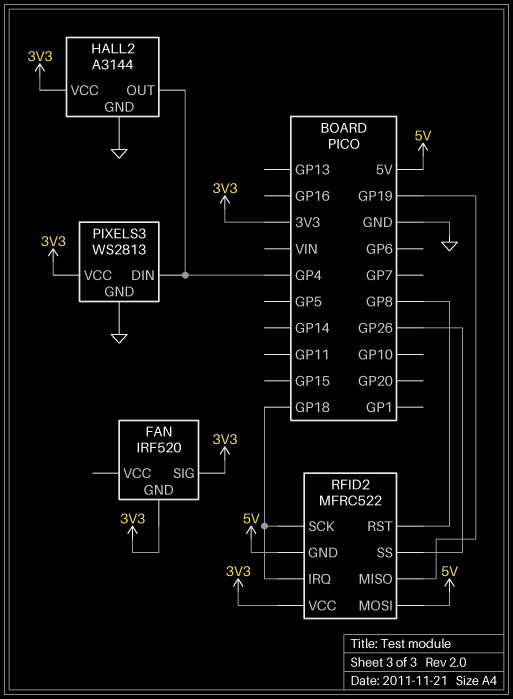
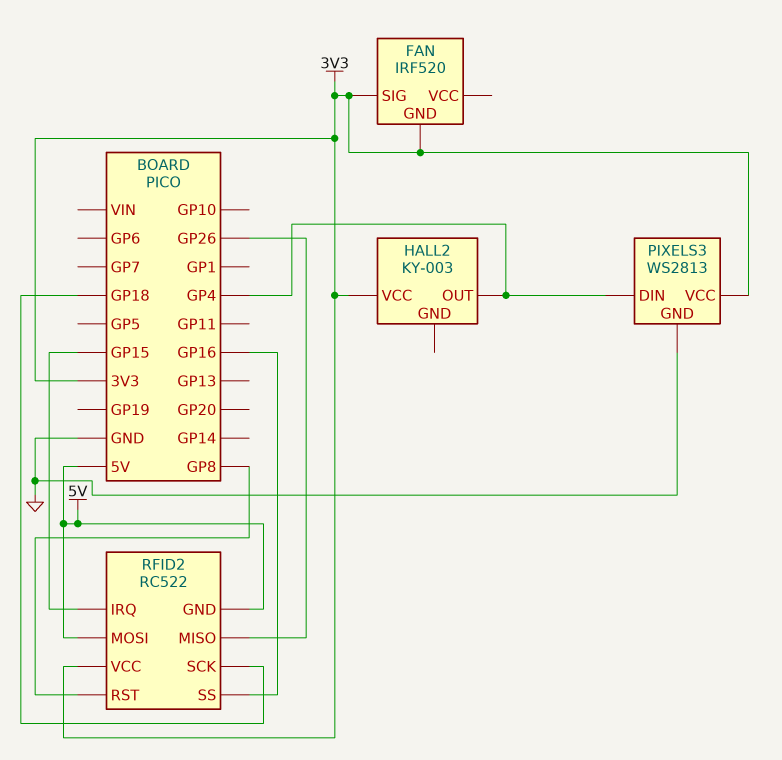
HALL2: A3144 -> KY-003
HALL2 pin GND: GND -> none
RFID2: MFRC522 -> RC522
RFID2 pin IRQ: GP18 -> GP15
RFID2 pin MISO: GP19 -> GP26
RFID2 pin SS: GP26 -> GP16

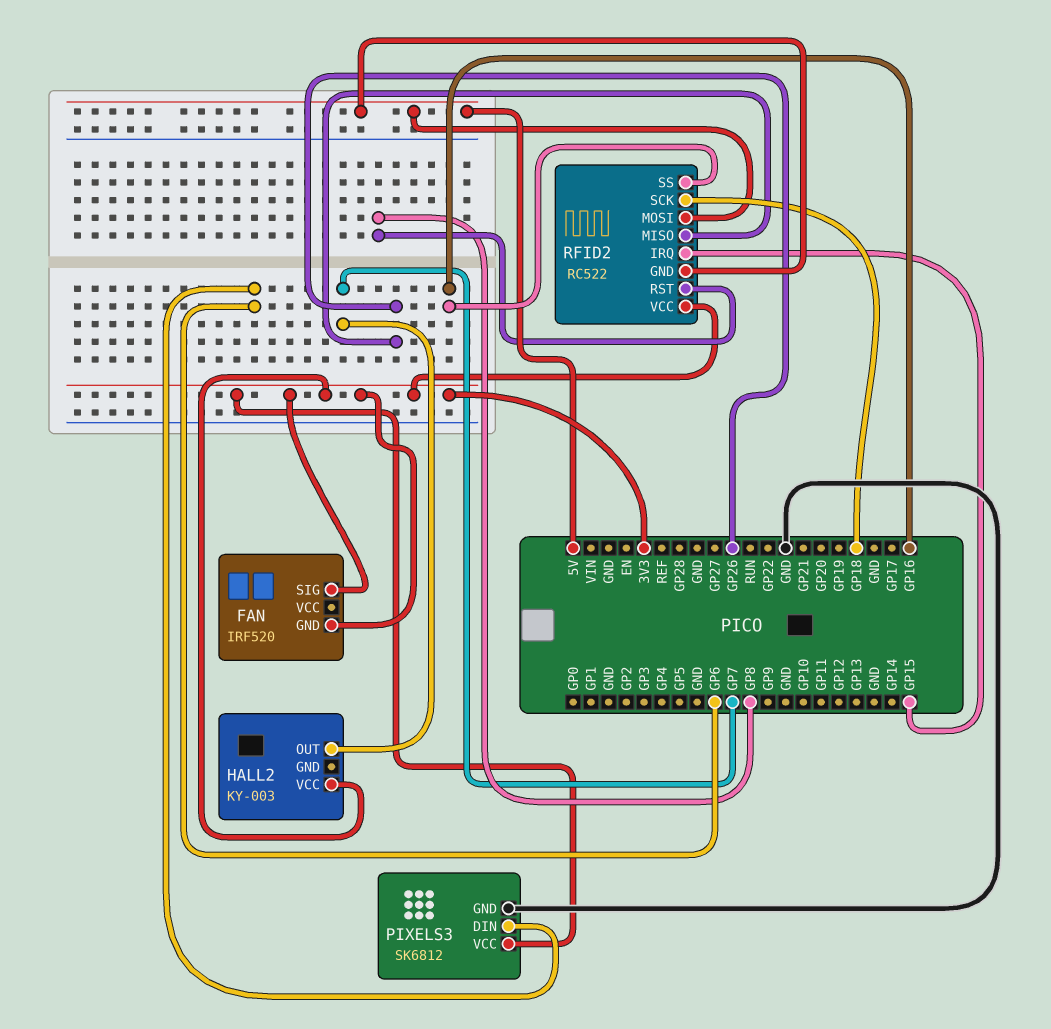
HALL2 pin OUT: GP4 -> GP7
PIXELS3: WS2813 -> SK6812
PIXELS3 pin DIN: GP4 -> GP6

